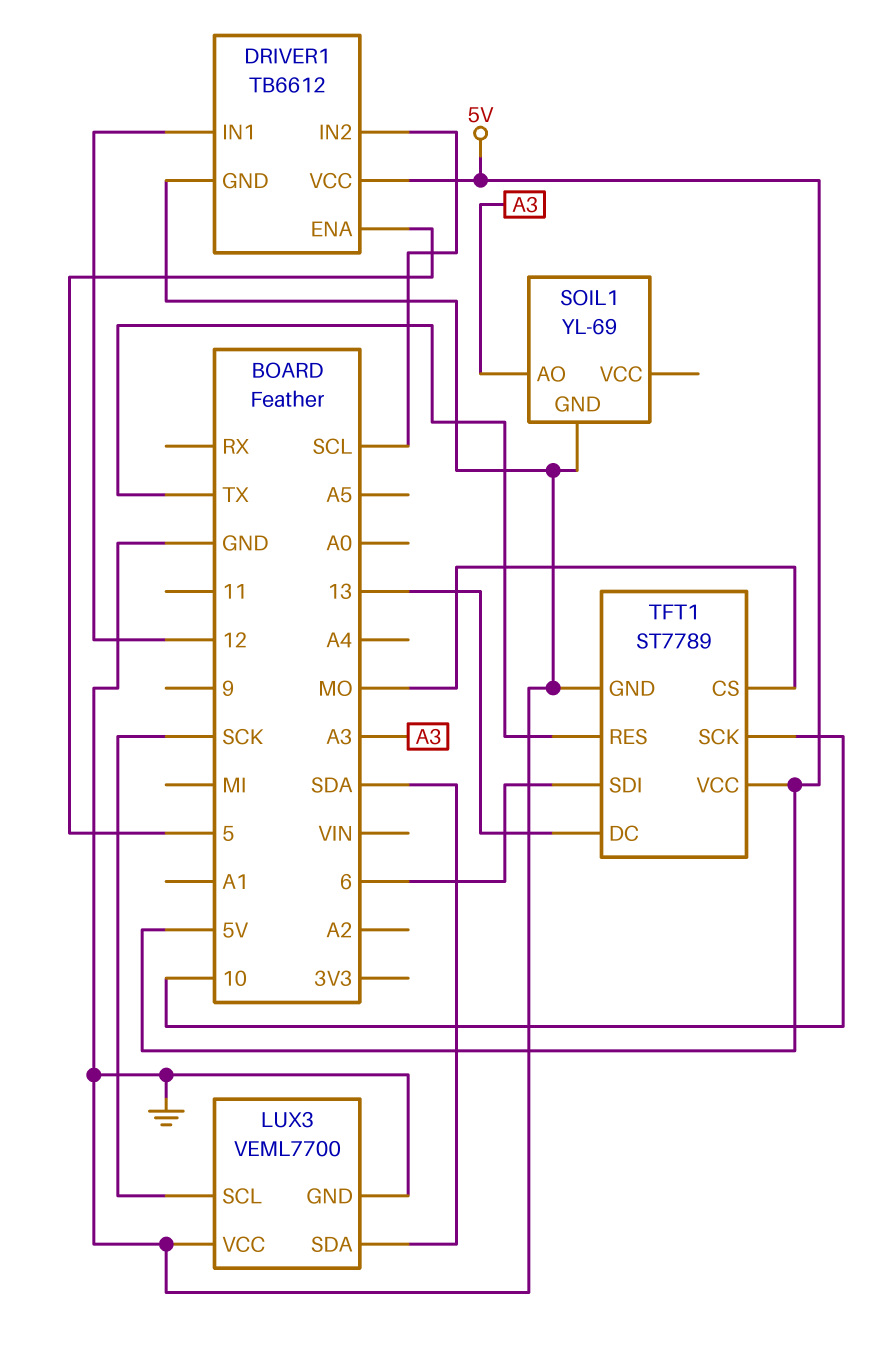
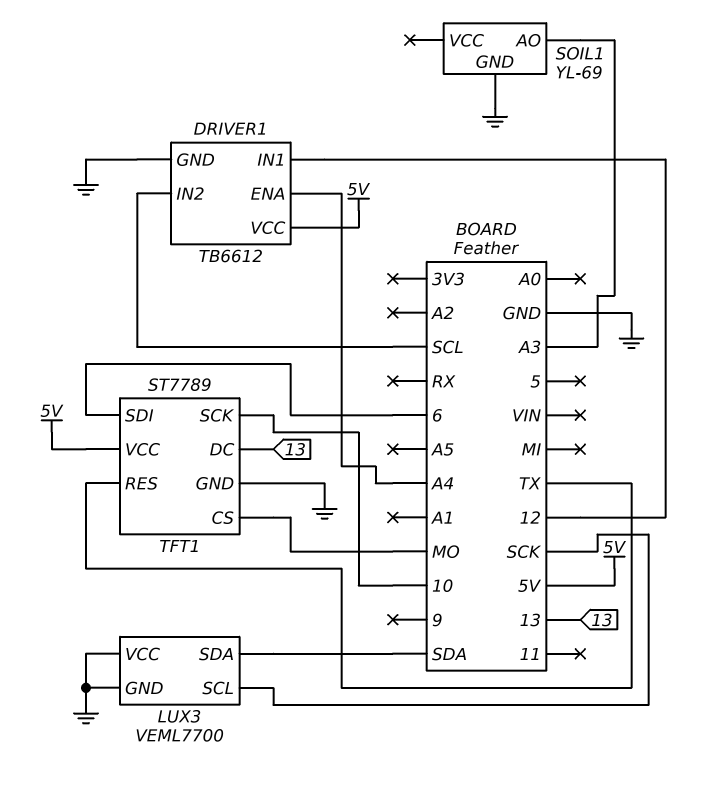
DRIVER1 pin ENA: 5 -> A4

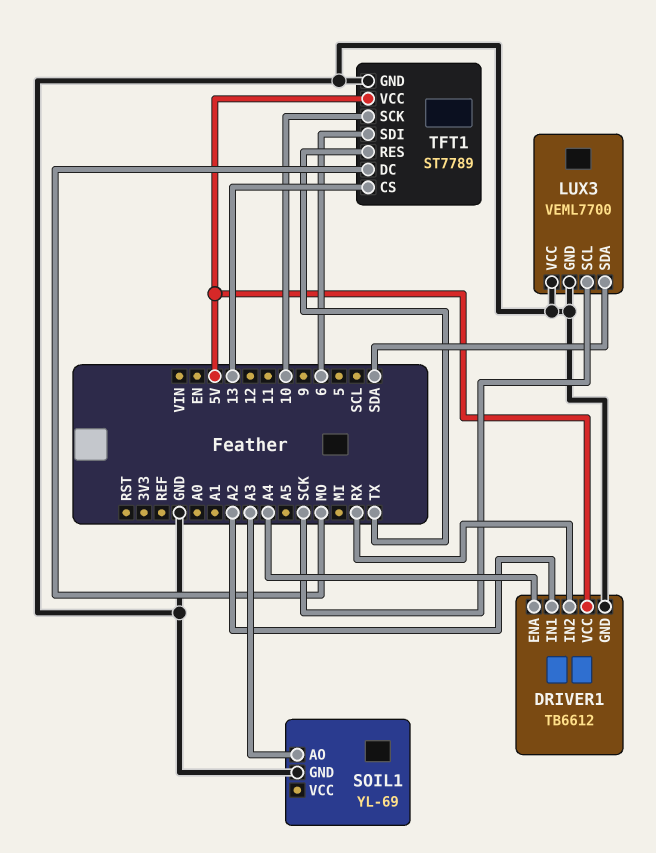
DRIVER1 pin IN1: 12 -> A2
DRIVER1 pin IN2: SCL -> RX
TFT1 pin CS: MO -> 13
TFT1 pin DC: 13 -> MO

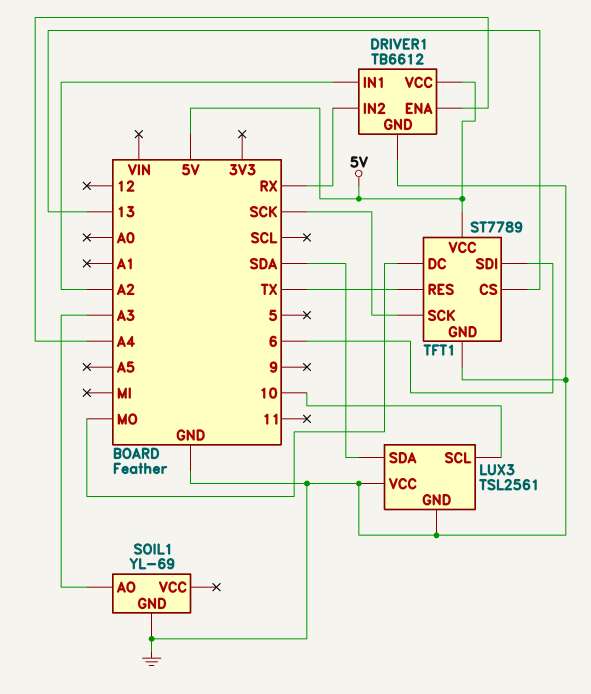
LUX3: VEML7700 -> TSL2561
LUX3 pin SCL: SCK -> 10
TFT1 pin SCK: 10 -> SCK

